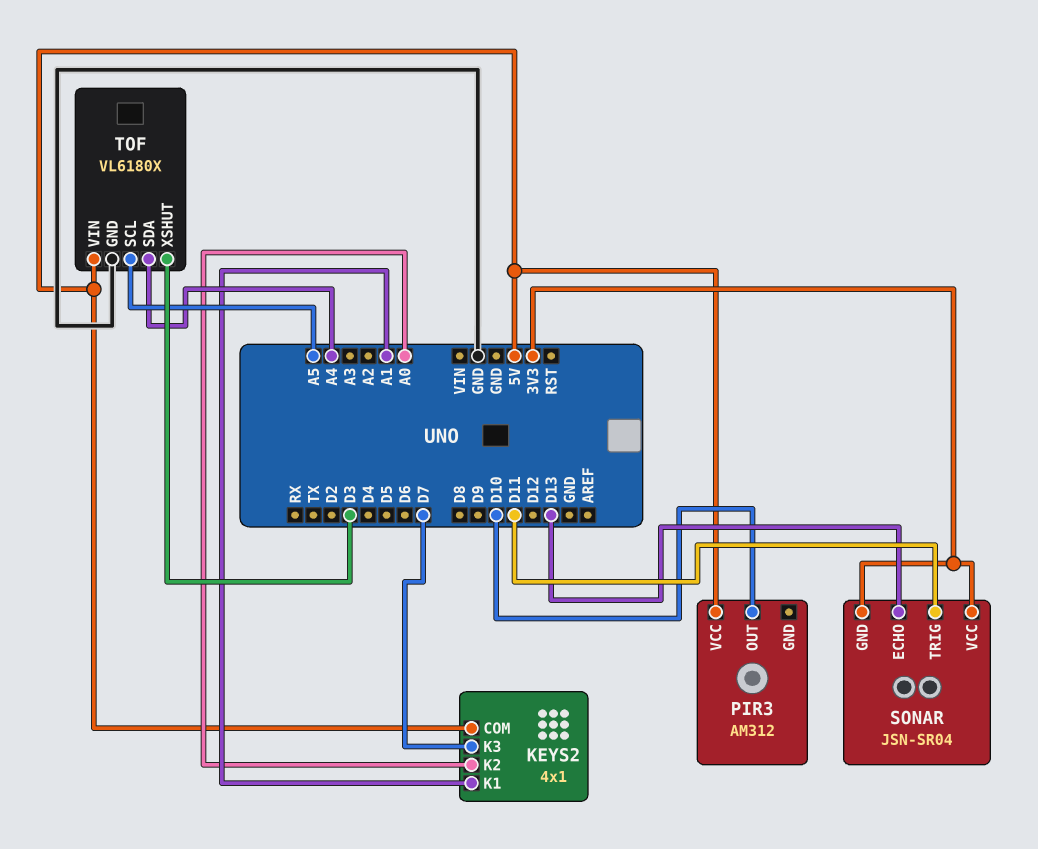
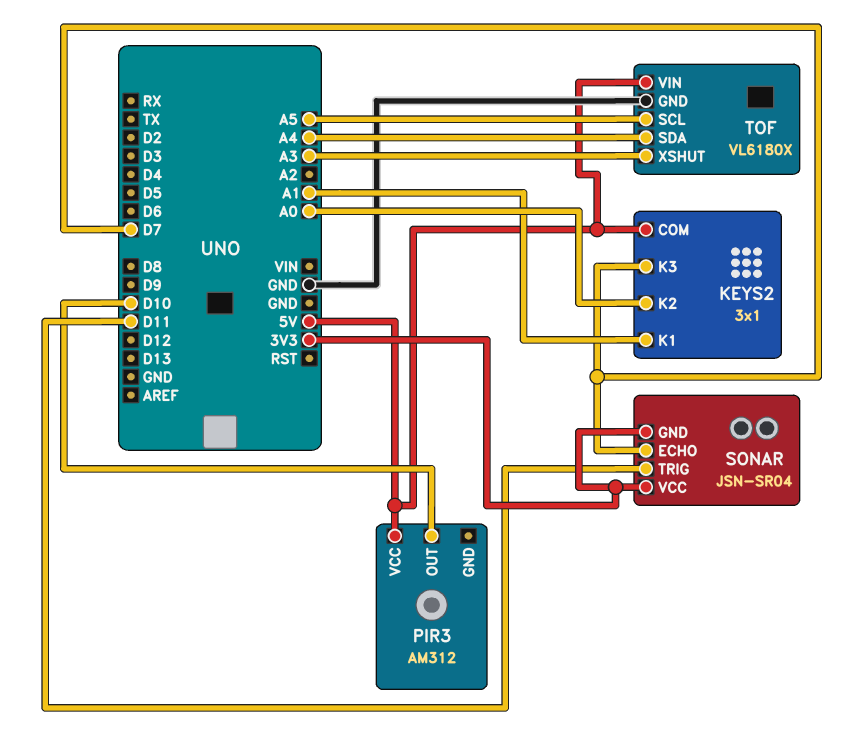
KEYS2: 4x1 -> 3x1
SONAR pin ECHO: D13 -> D7
TOF pin XSHUT: D3 -> A3

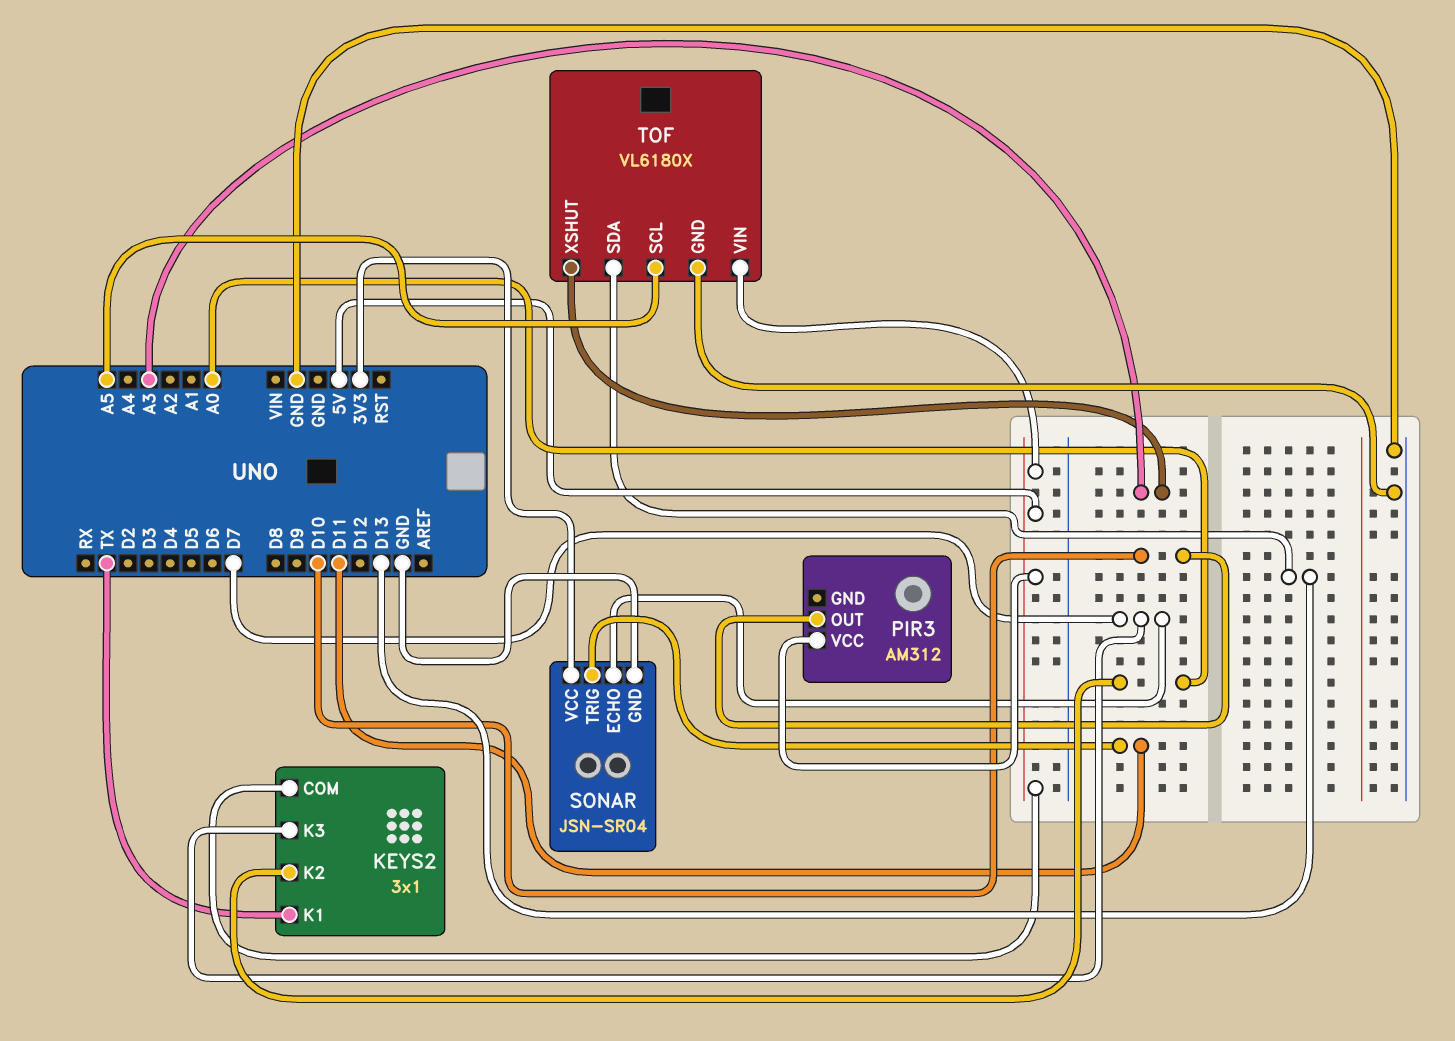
KEYS2 pin K1: A1 -> TX
SONAR pin GND: 3V3 -> GND
TOF pin SDA: A4 -> D13

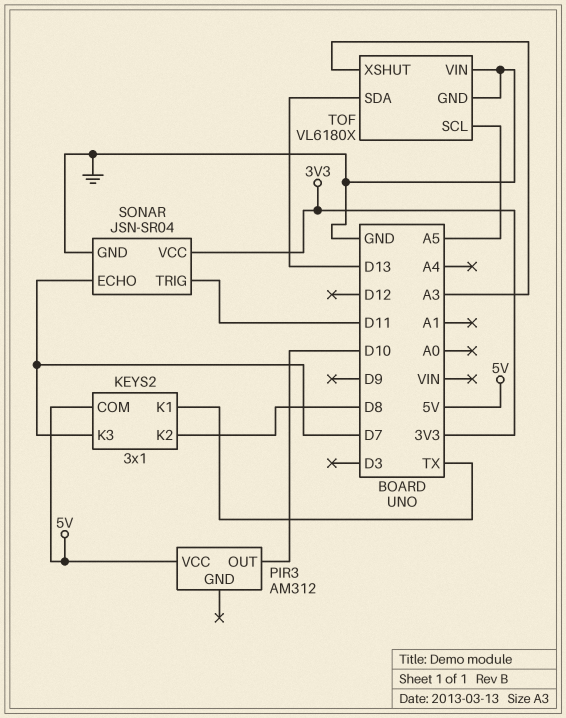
KEYS2 pin K2: A0 -> D8
TOF pin VIN: 5V -> GND

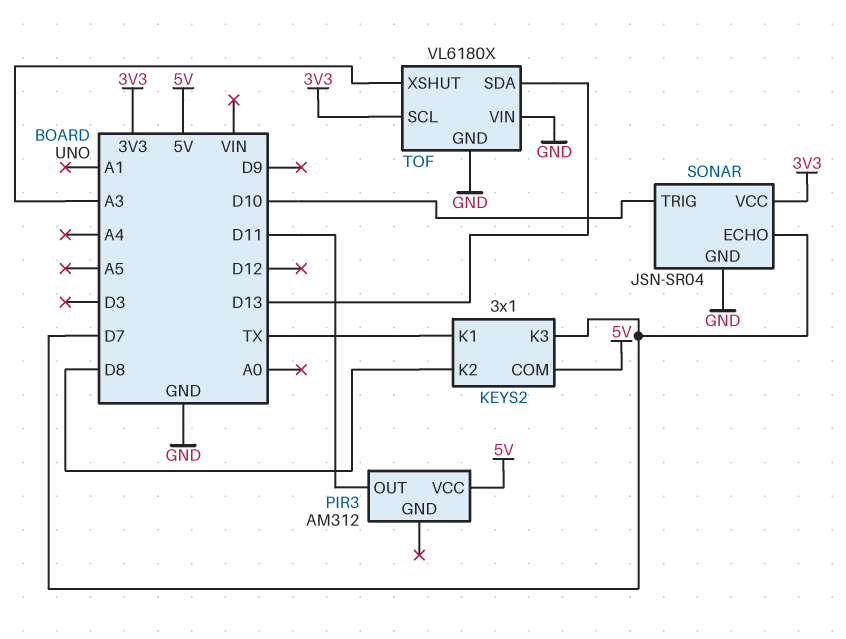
PIR3 pin OUT: D10 -> D11
SONAR pin TRIG: D11 -> D10
TOF pin SCL: A5 -> 3V3

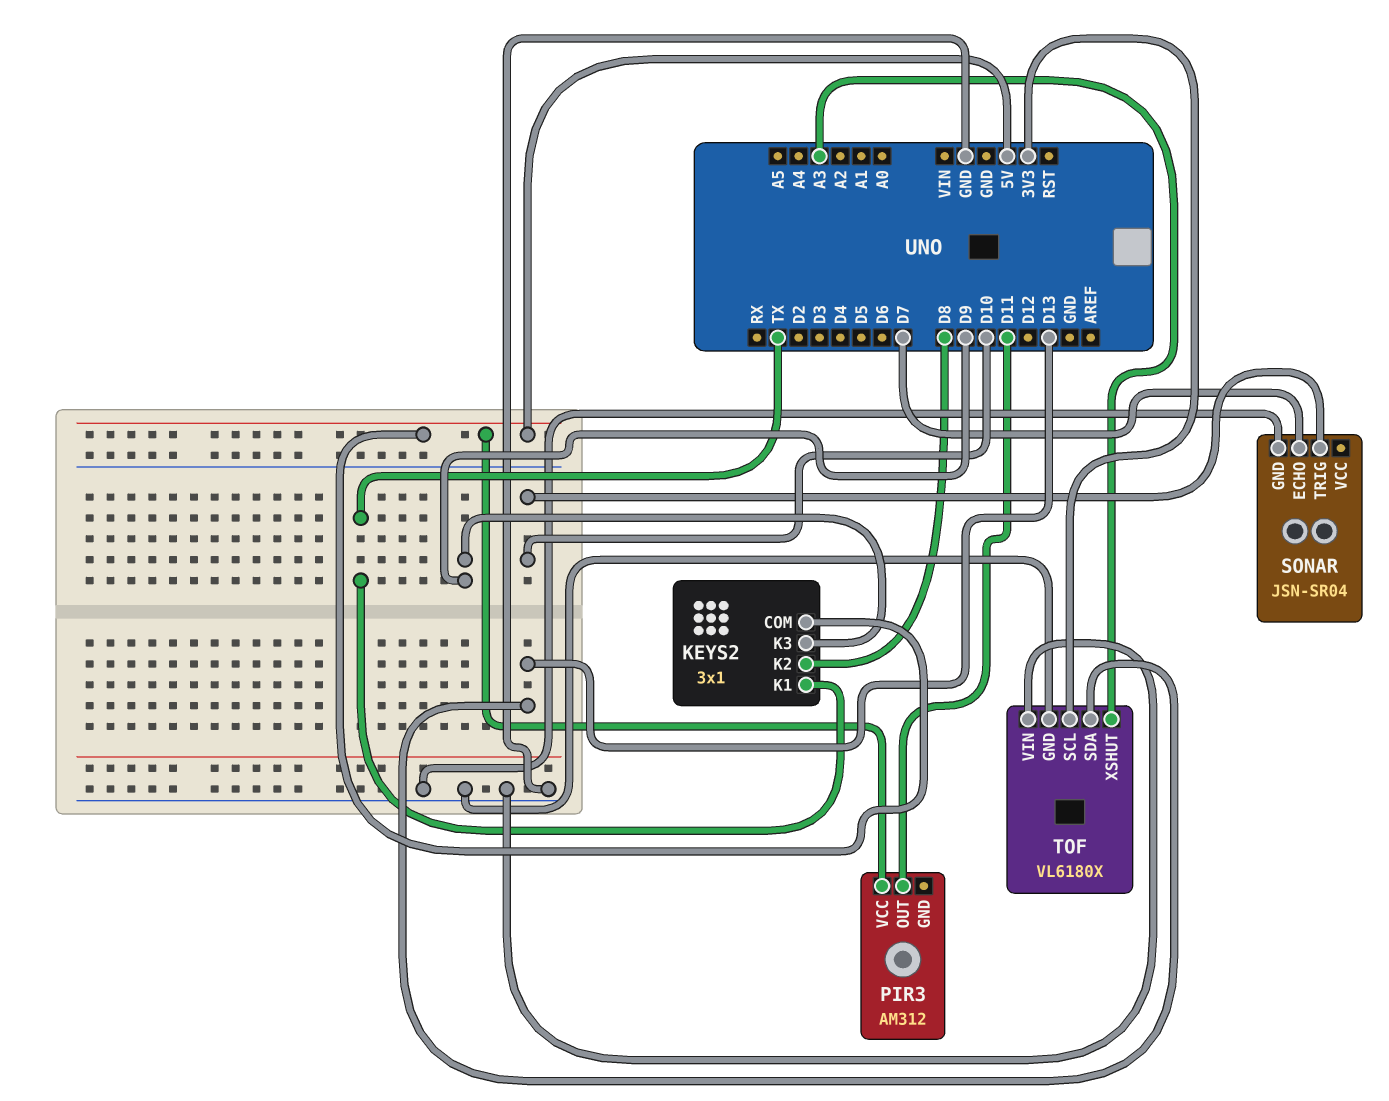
KEYS2 pin K3: D7 -> D9
SONAR pin VCC: 3V3 -> none

